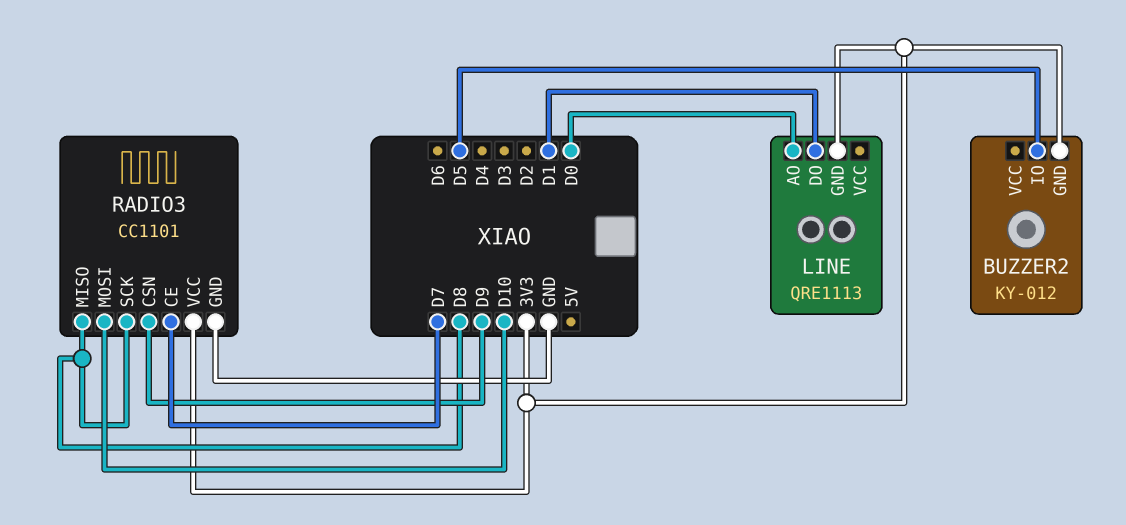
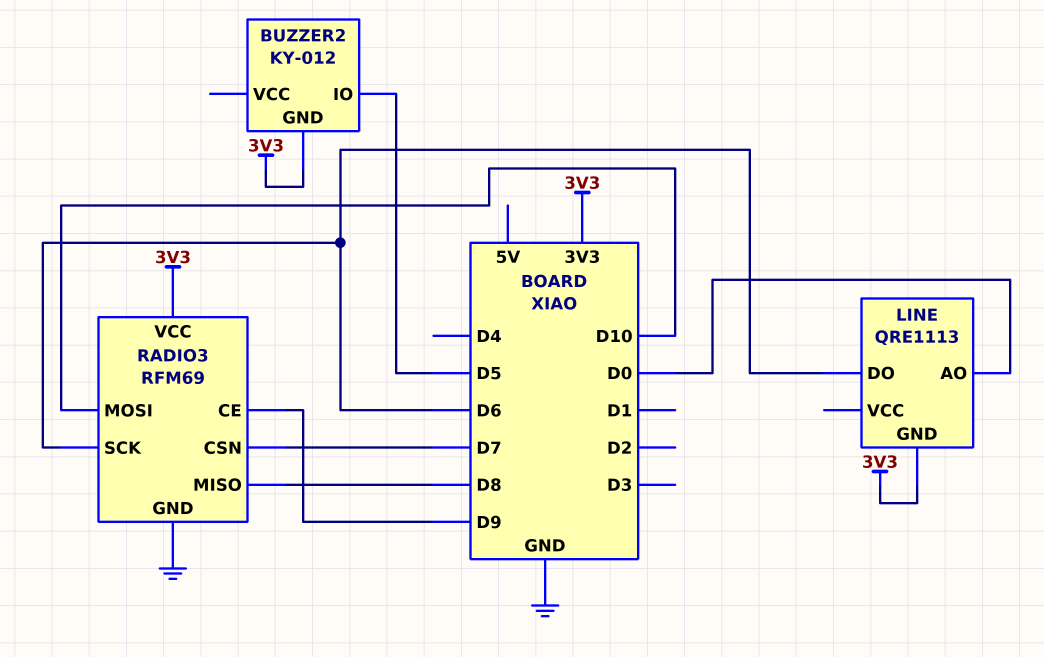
LINE pin DO: D1 -> D6
RADIO3: CC1101 -> RFM69
RADIO3 pin CE: D7 -> D9
RADIO3 pin CSN: D9 -> D7
RADIO3 pin SCK: D8 -> D6

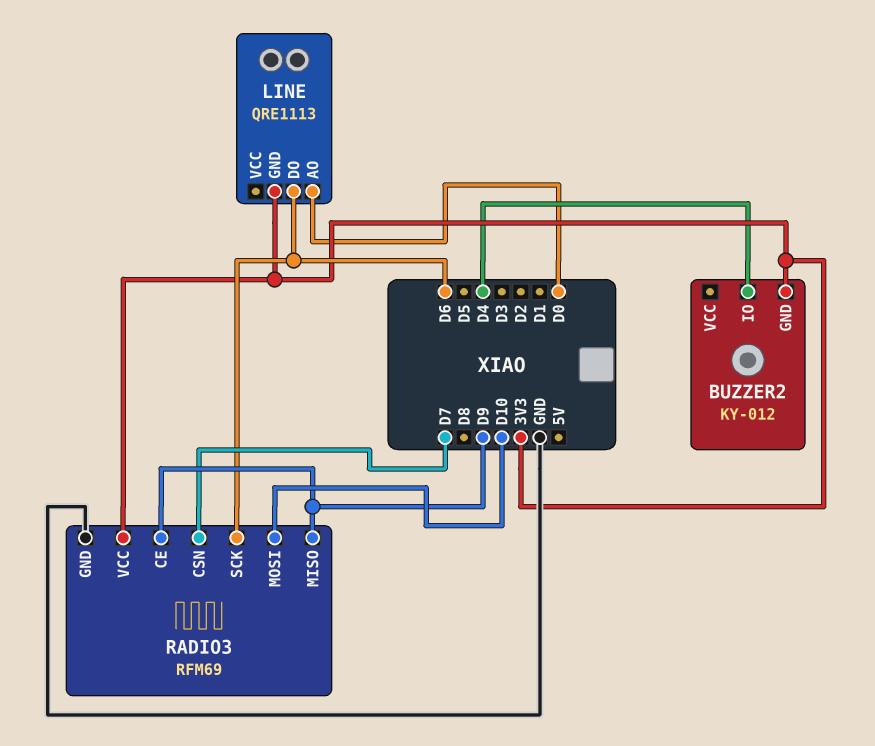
BUZZER2 pin IO: D5 -> D4
RADIO3 pin MISO: D8 -> D9

